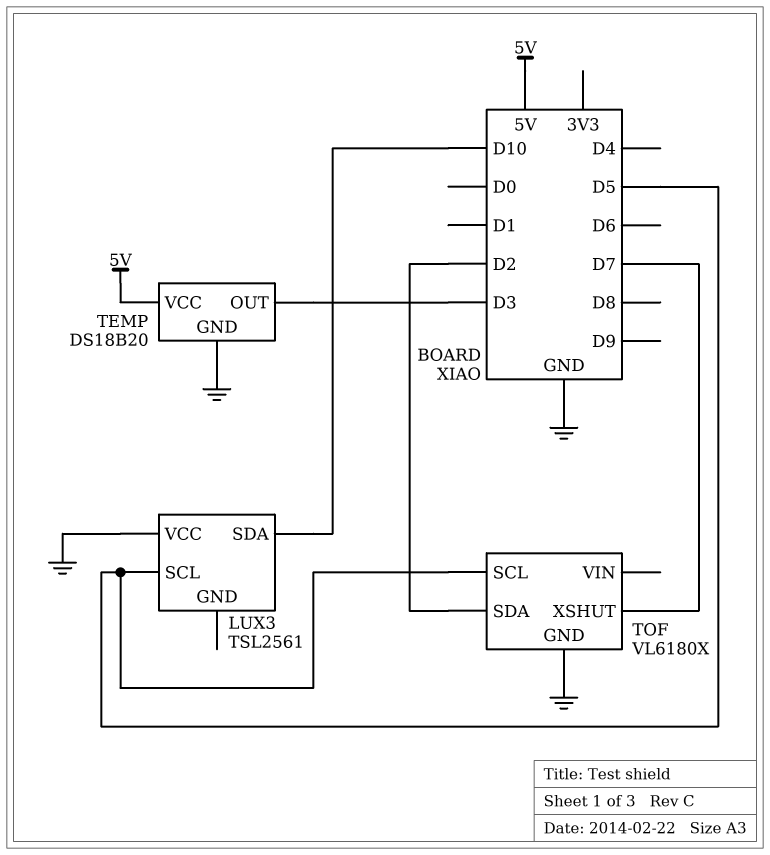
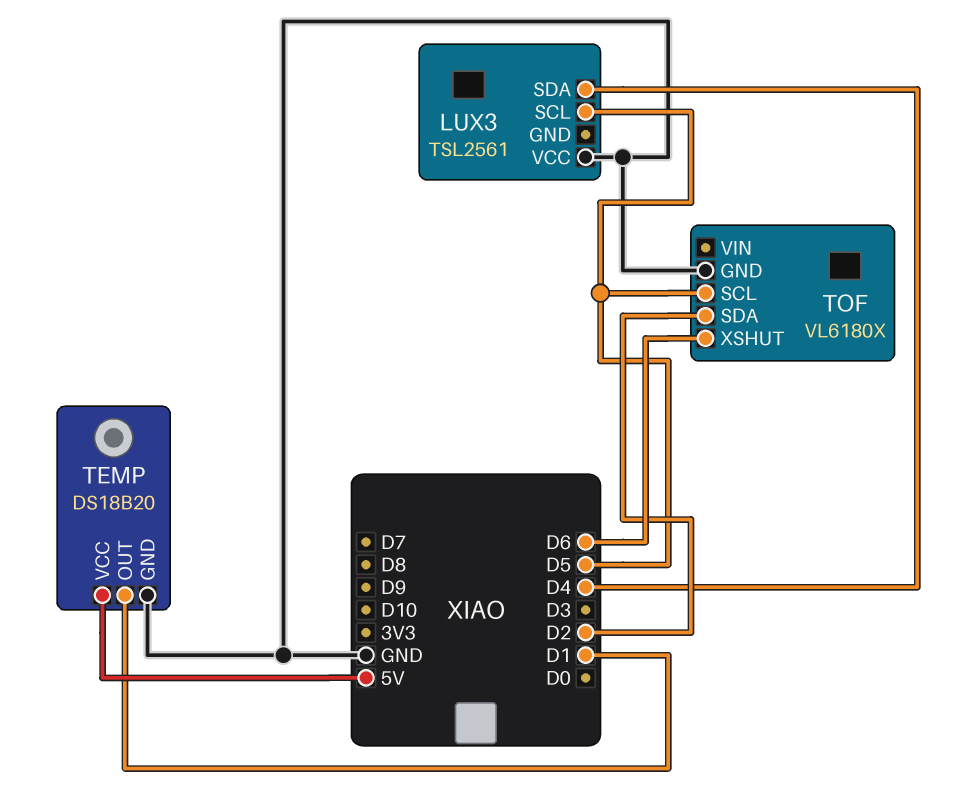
LUX3 pin SDA: D10 -> D4
TEMP pin OUT: D3 -> D1
TOF pin XSHUT: D7 -> D6

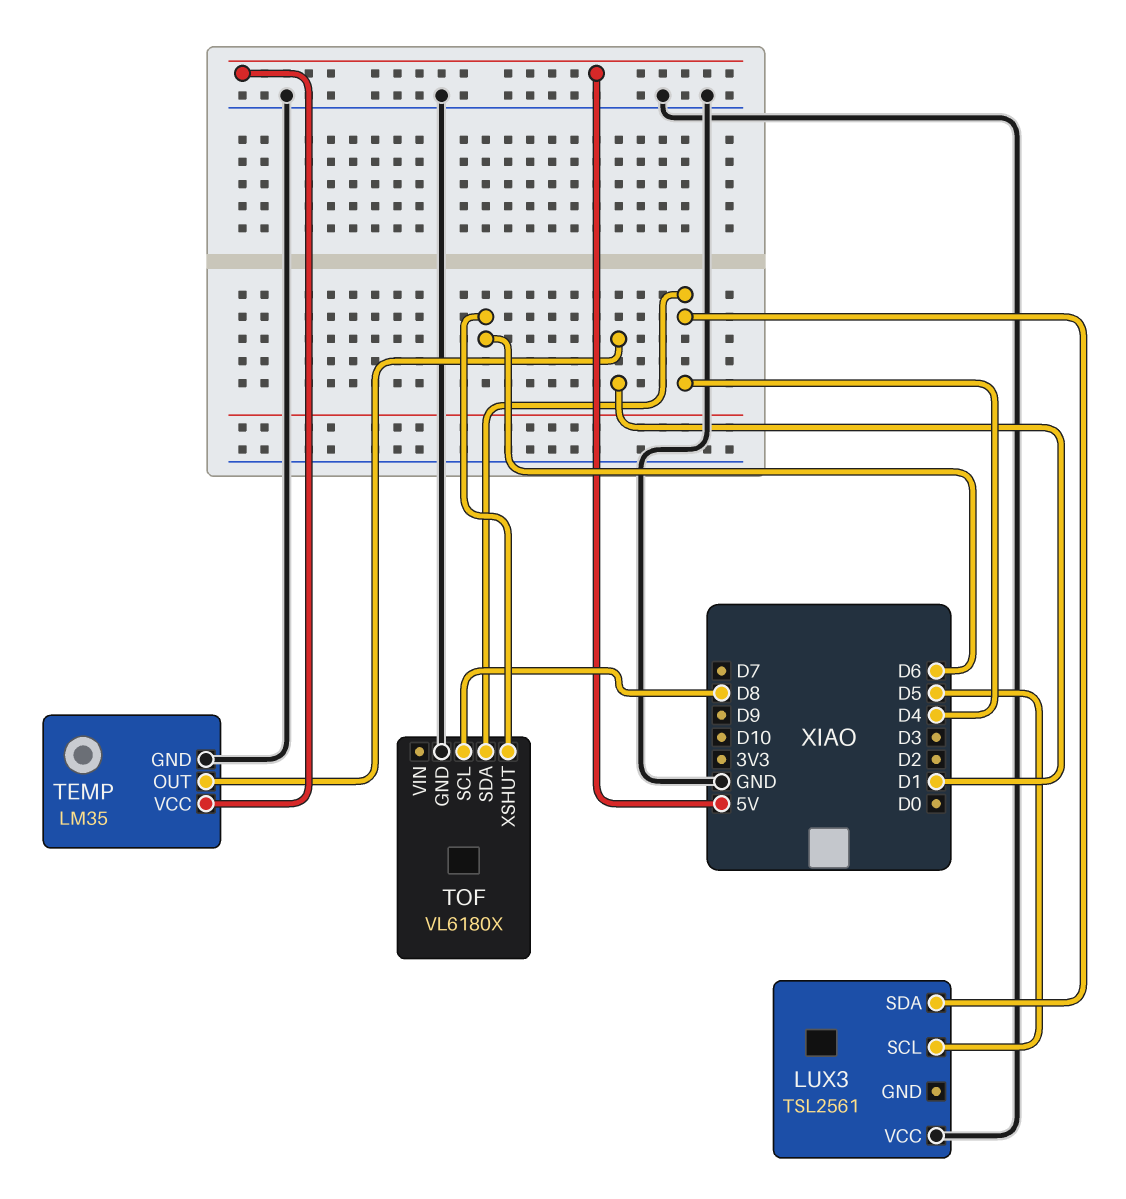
TEMP: DS18B20 -> LM35
TOF pin SCL: D5 -> D8
TOF pin SDA: D2 -> D4

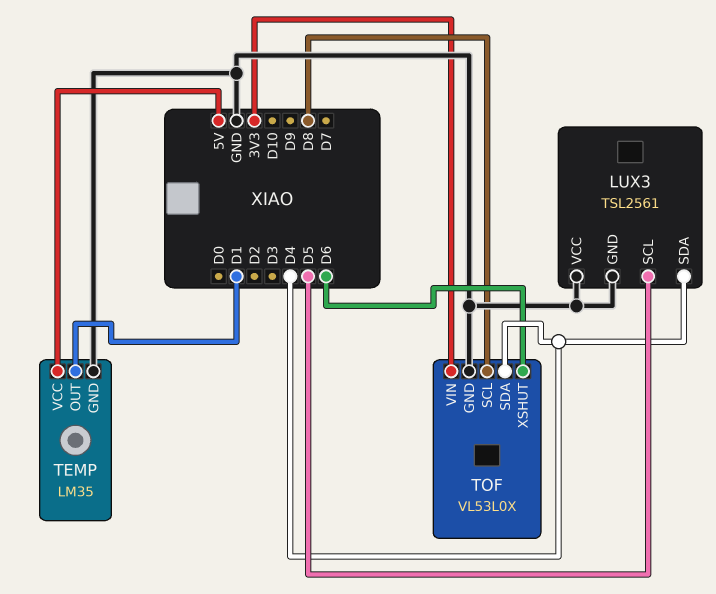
LUX3 pin GND: none -> GND
TOF: VL6180X -> VL53L0X
TOF pin VIN: none -> 3V3

